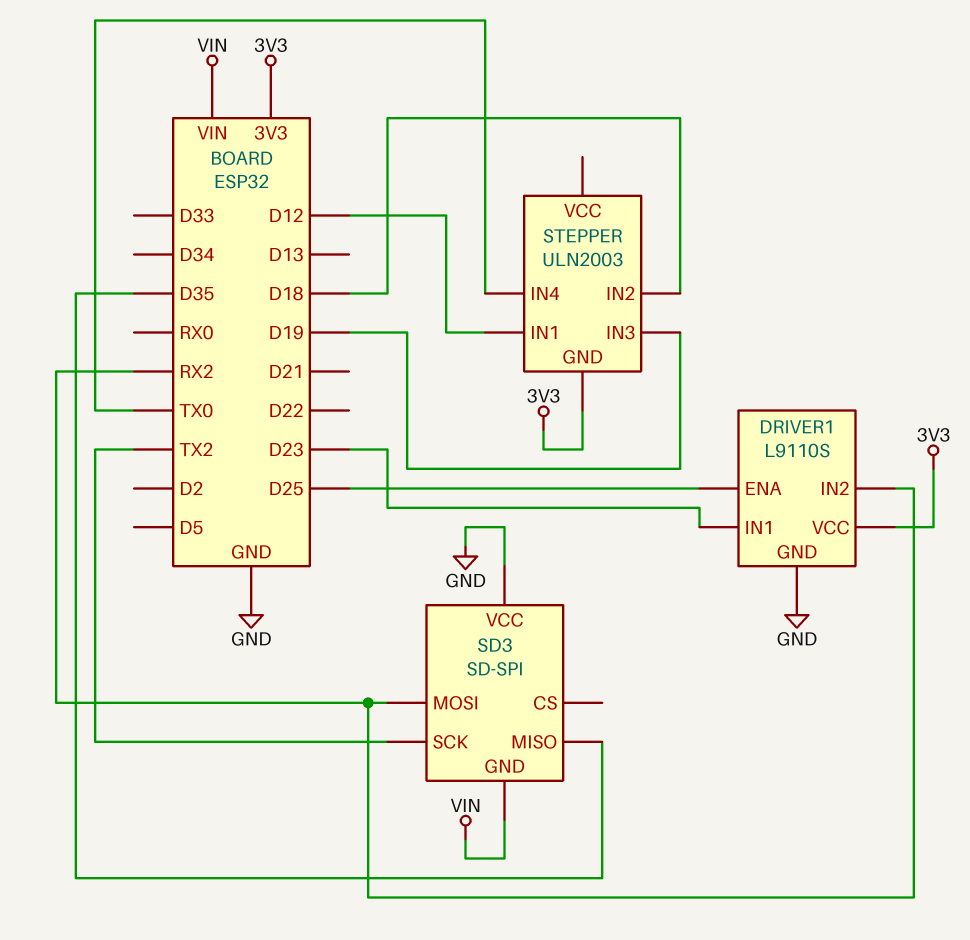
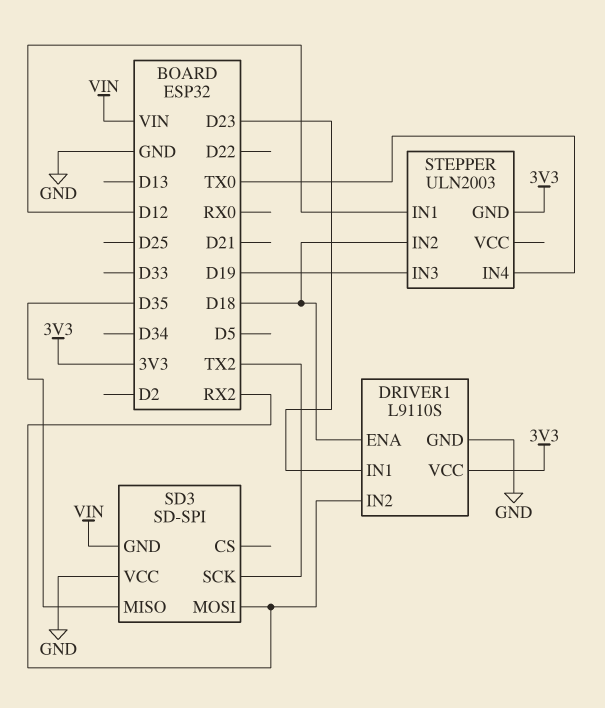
DRIVER1 pin ENA: D25 -> D18

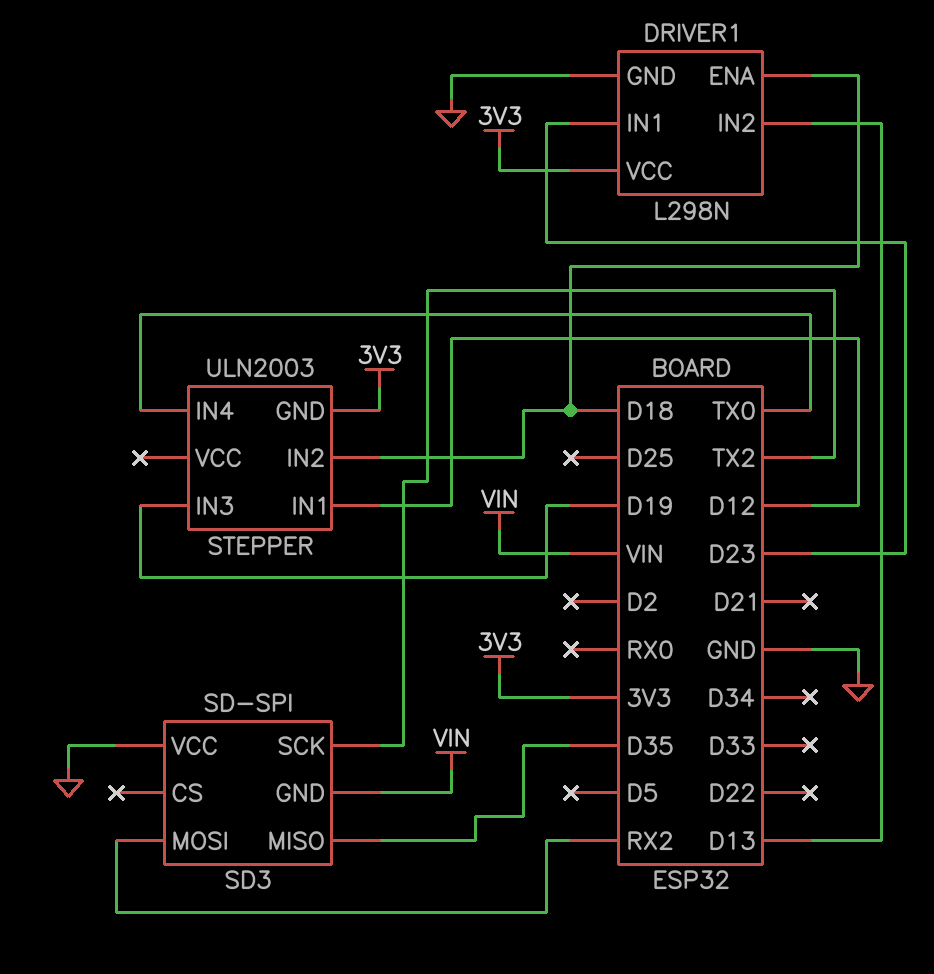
DRIVER1: L9110S -> L298N
DRIVER1 pin IN2: RX2 -> D13

